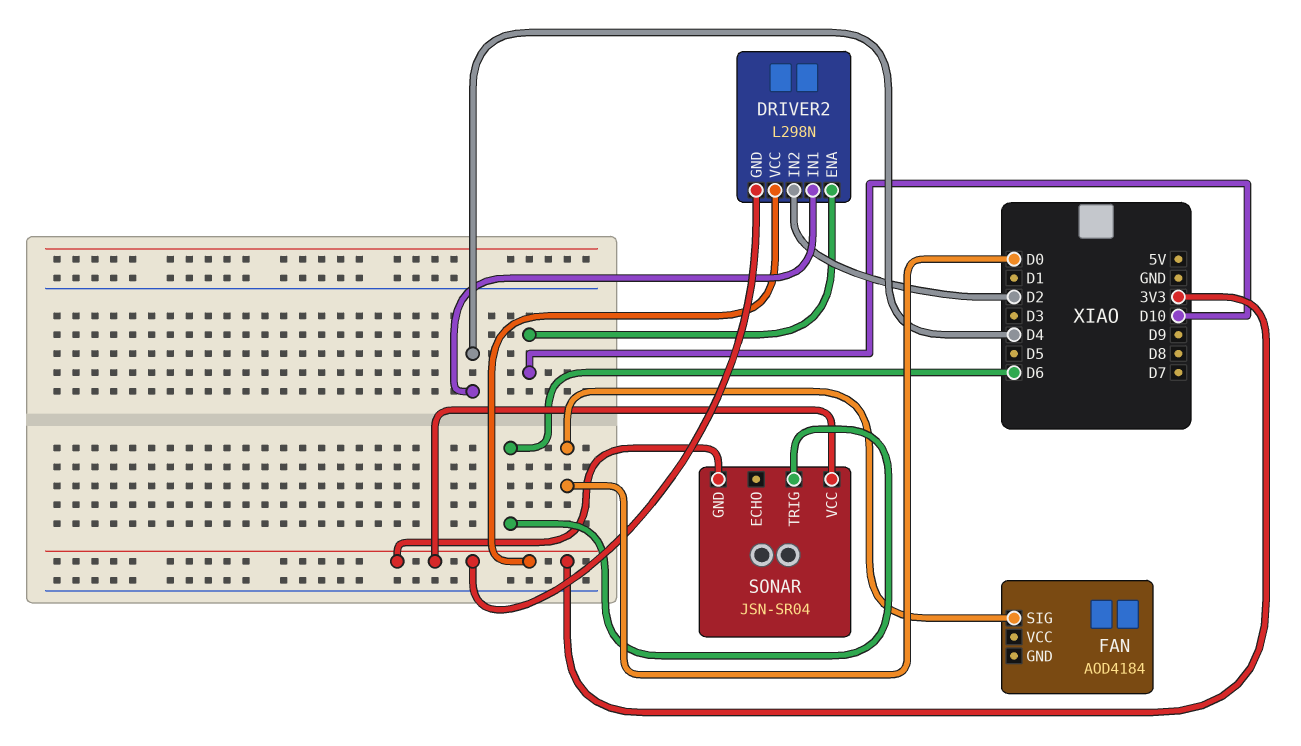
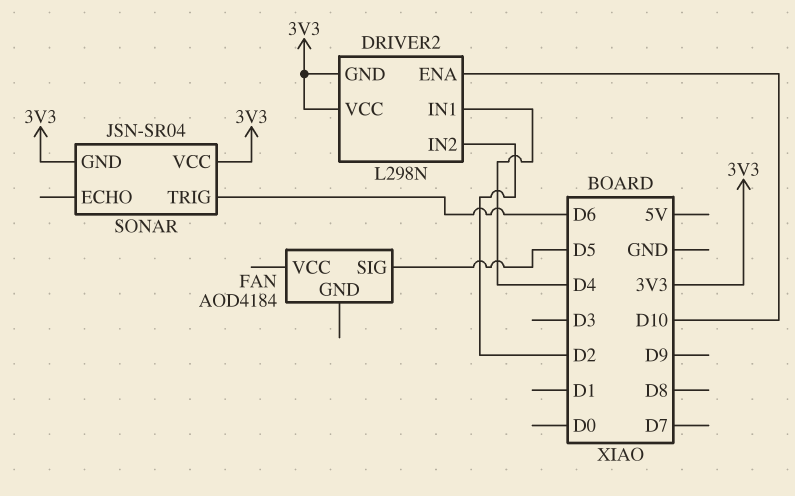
FAN pin SIG: D0 -> D5

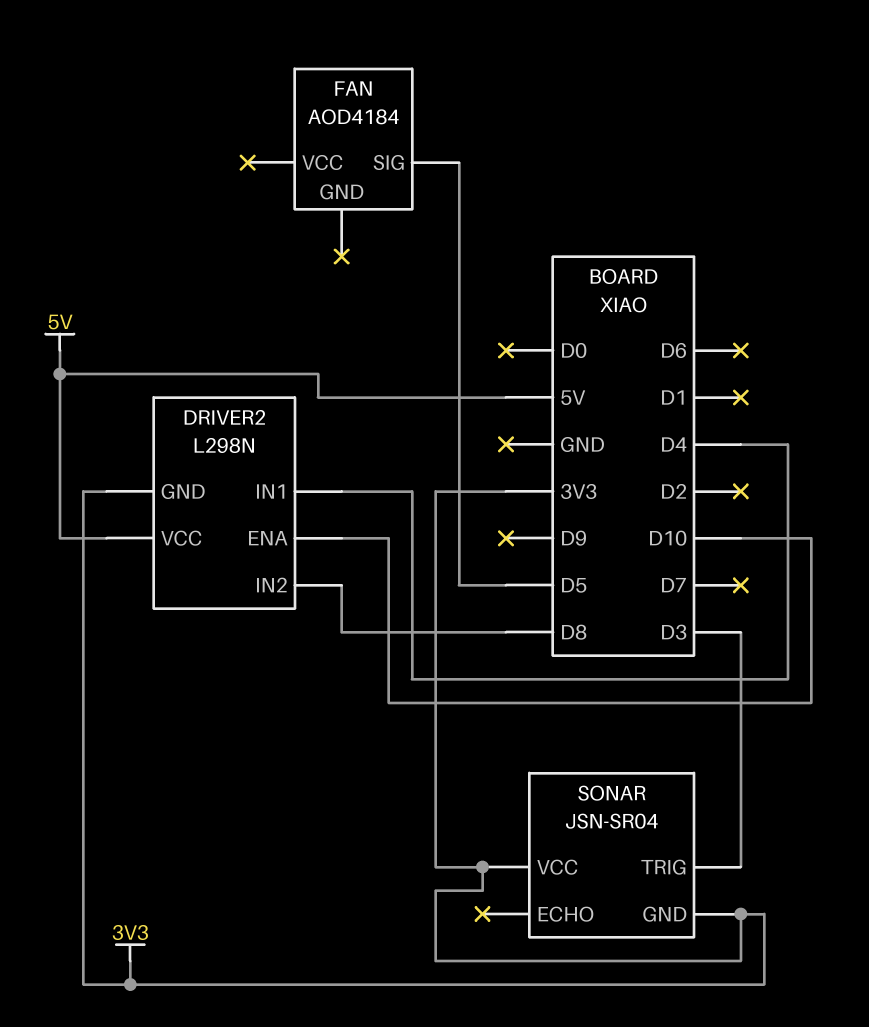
DRIVER2 pin IN2: D2 -> D8
DRIVER2 pin VCC: 3V3 -> 5V
SONAR pin TRIG: D6 -> D3

